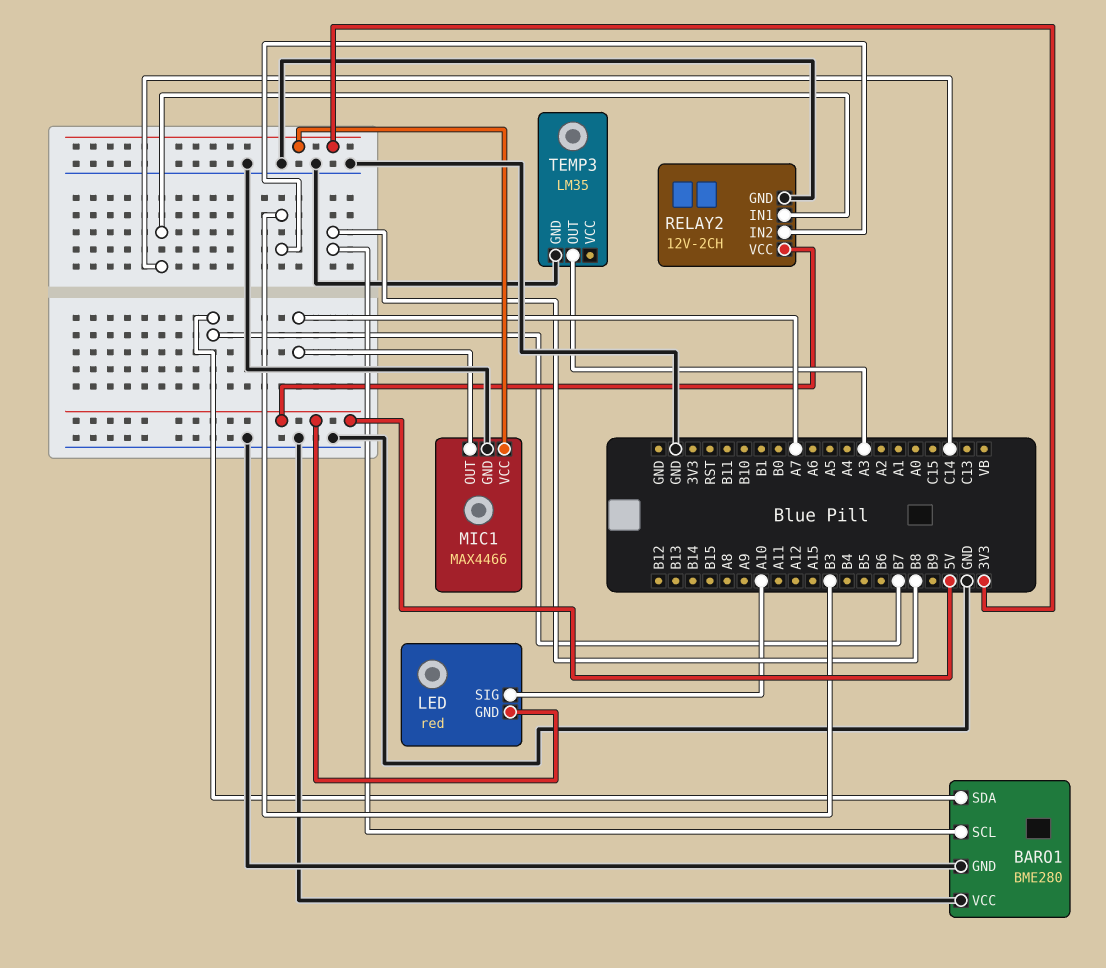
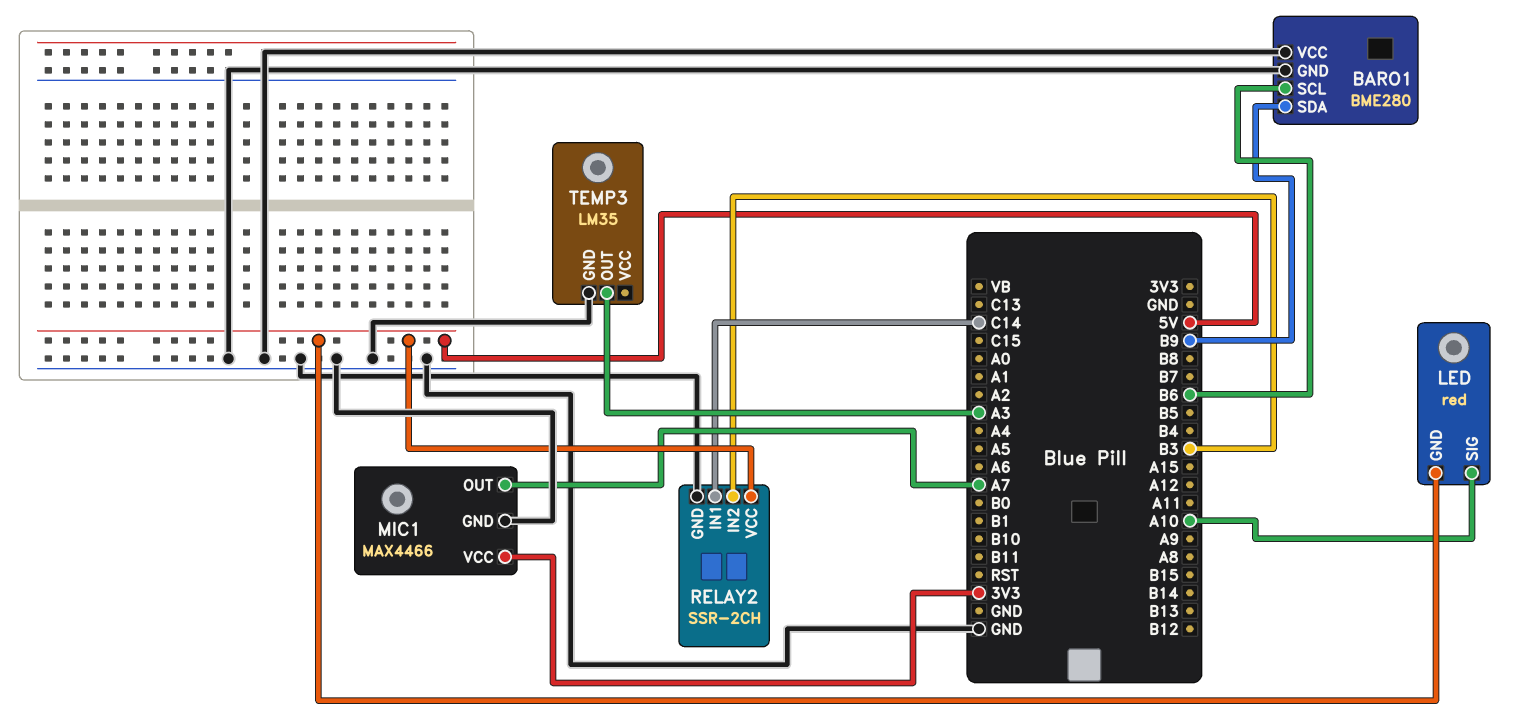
BARO1 pin SCL: B8 -> B6
BARO1 pin SDA: B7 -> B9
RELAY2: 12V-2CH -> SSR-2CH

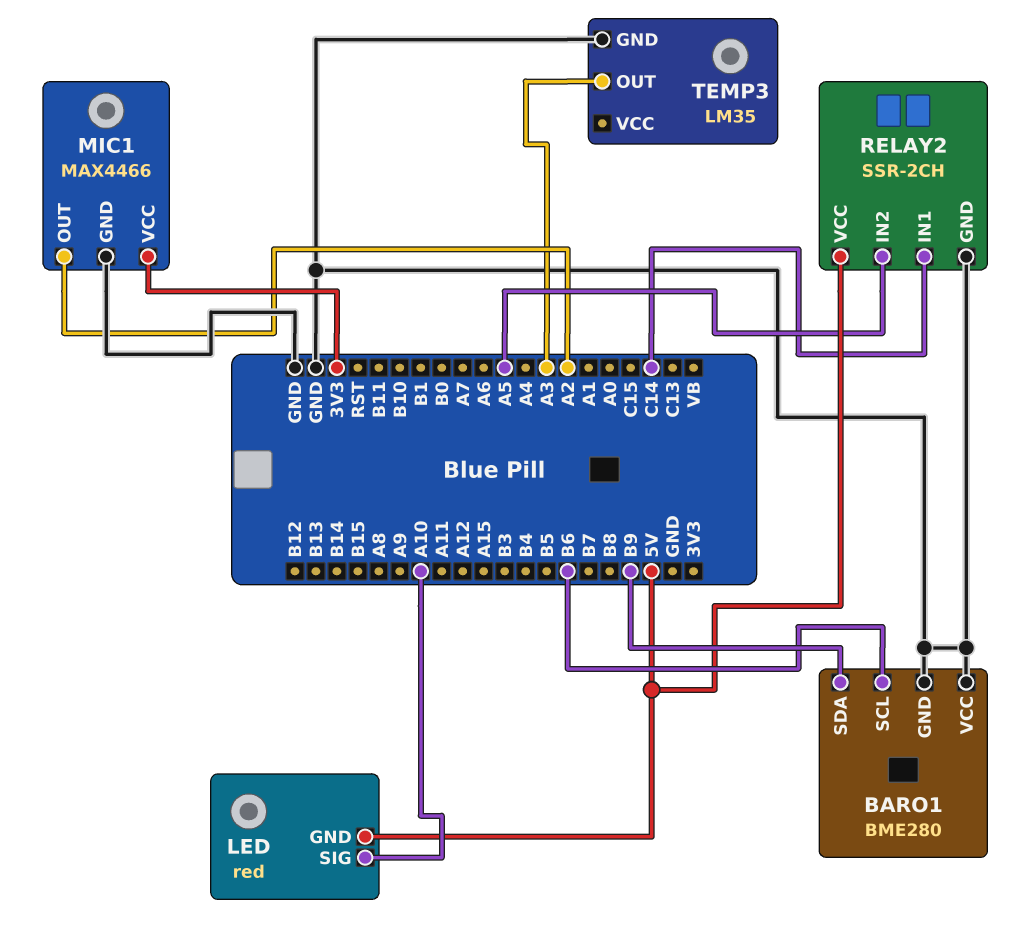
MIC1 pin OUT: A7 -> A2
RELAY2 pin IN2: B3 -> A5

